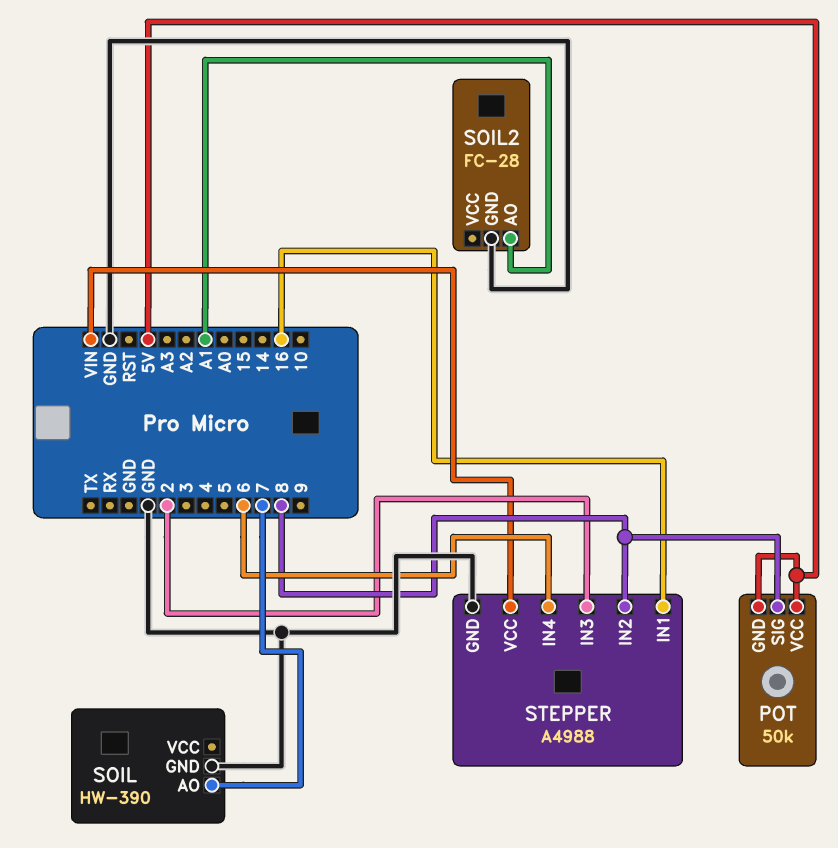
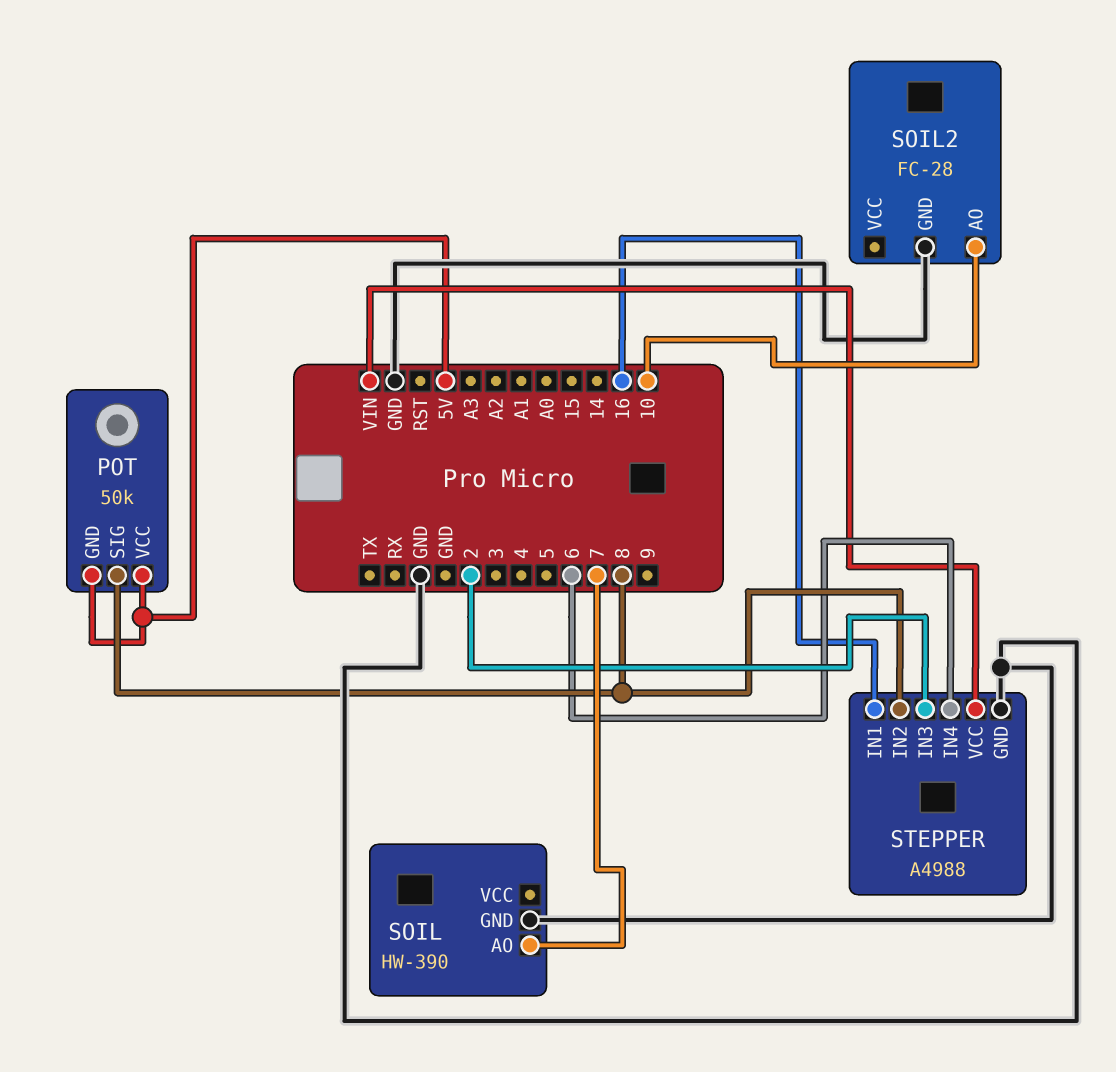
SOIL2 pin AO: A1 -> 10

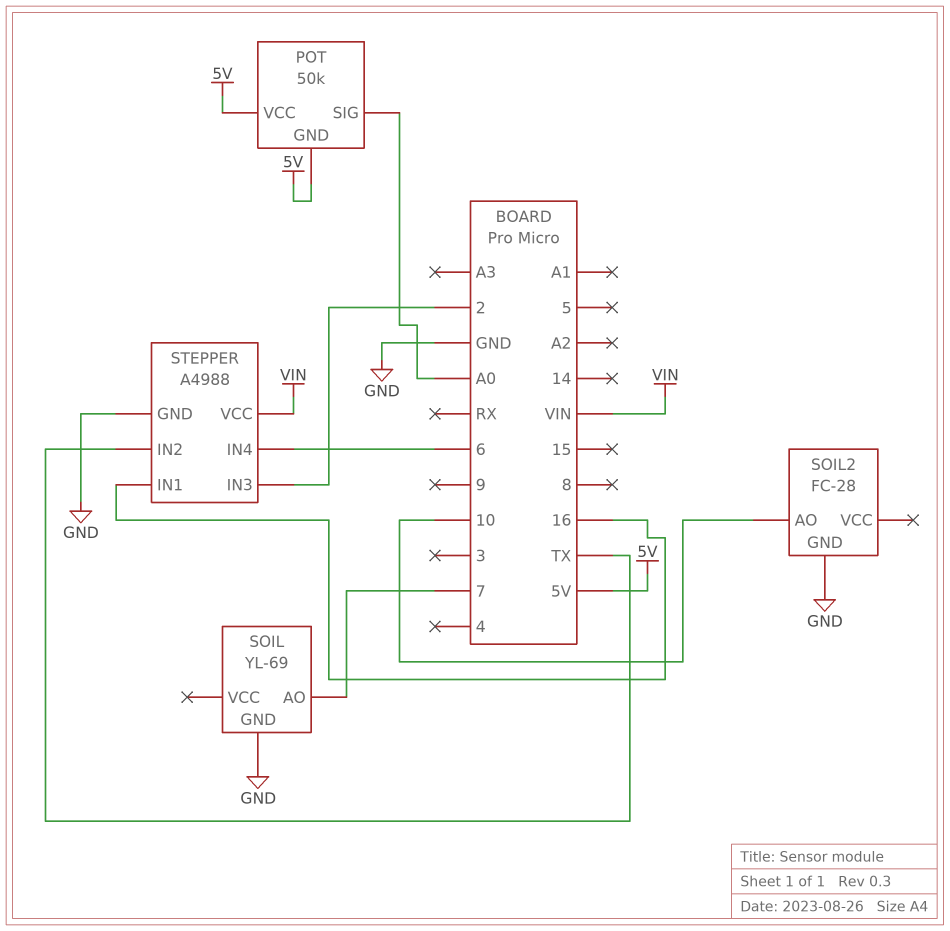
POT pin SIG: 8 -> A0
SOIL: HW-390 -> YL-69
STEPPER pin IN2: 8 -> TX

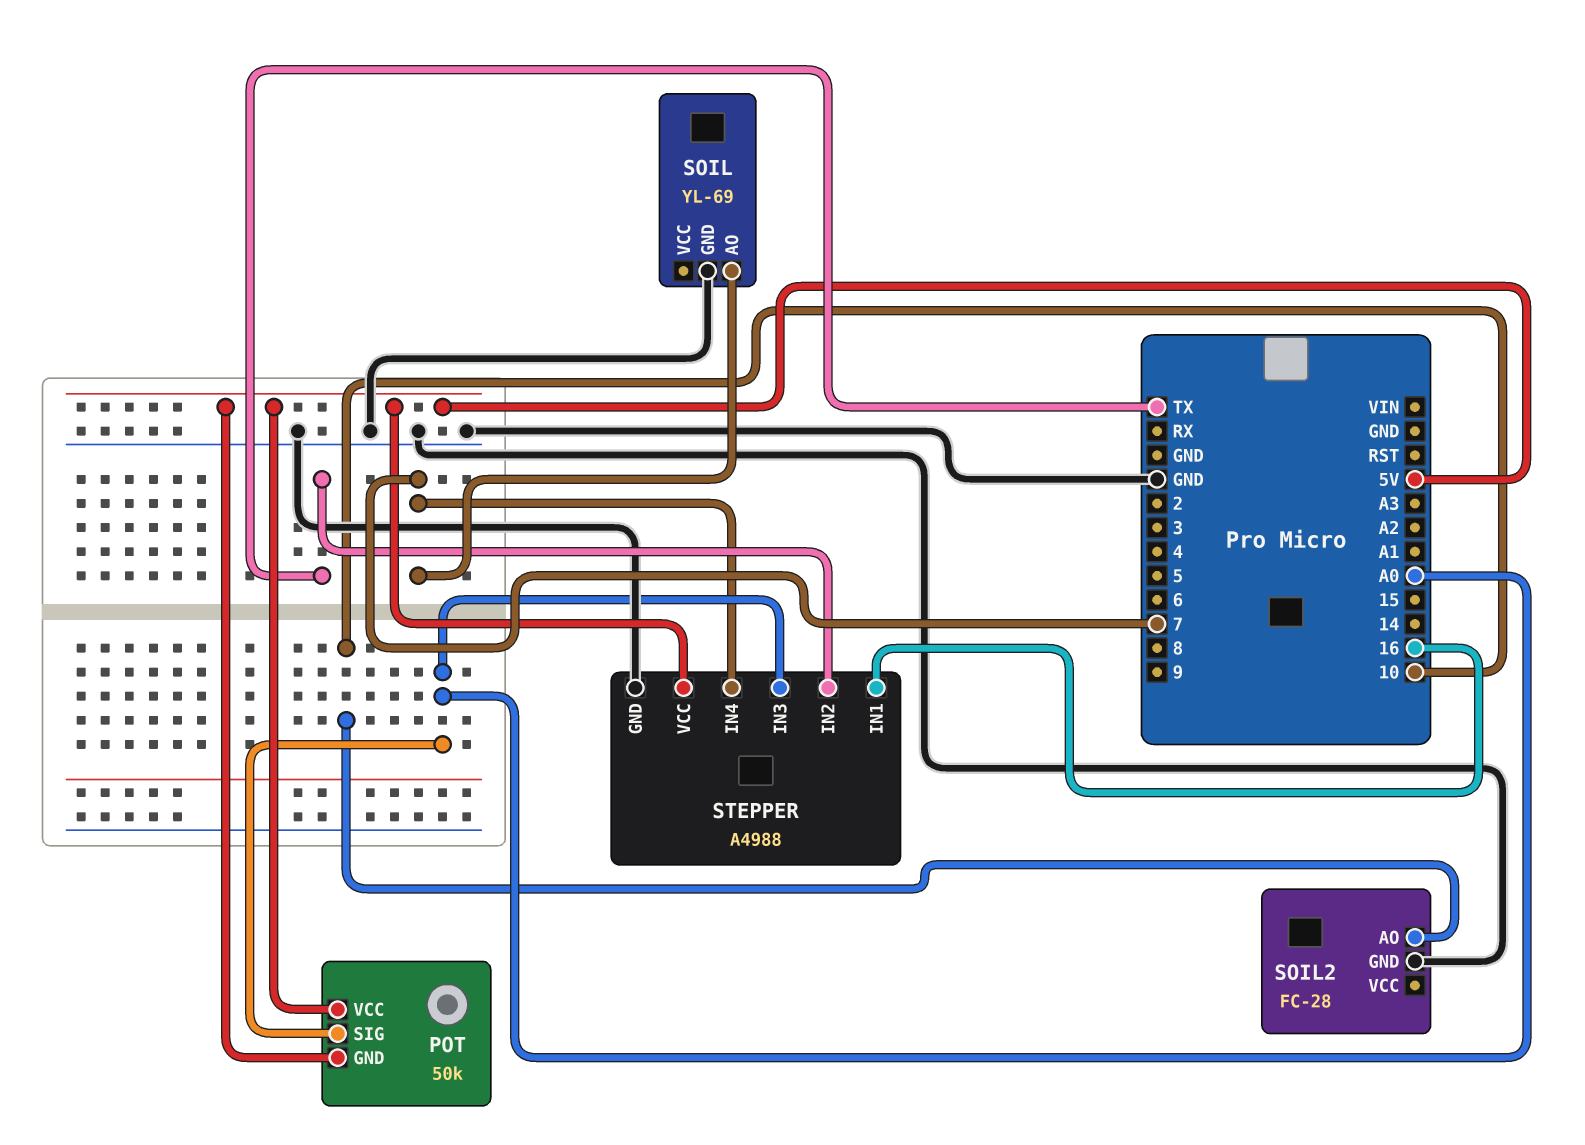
STEPPER pin IN3: 2 -> A0
STEPPER pin IN4: 6 -> 7
STEPPER pin VCC: VIN -> 5V

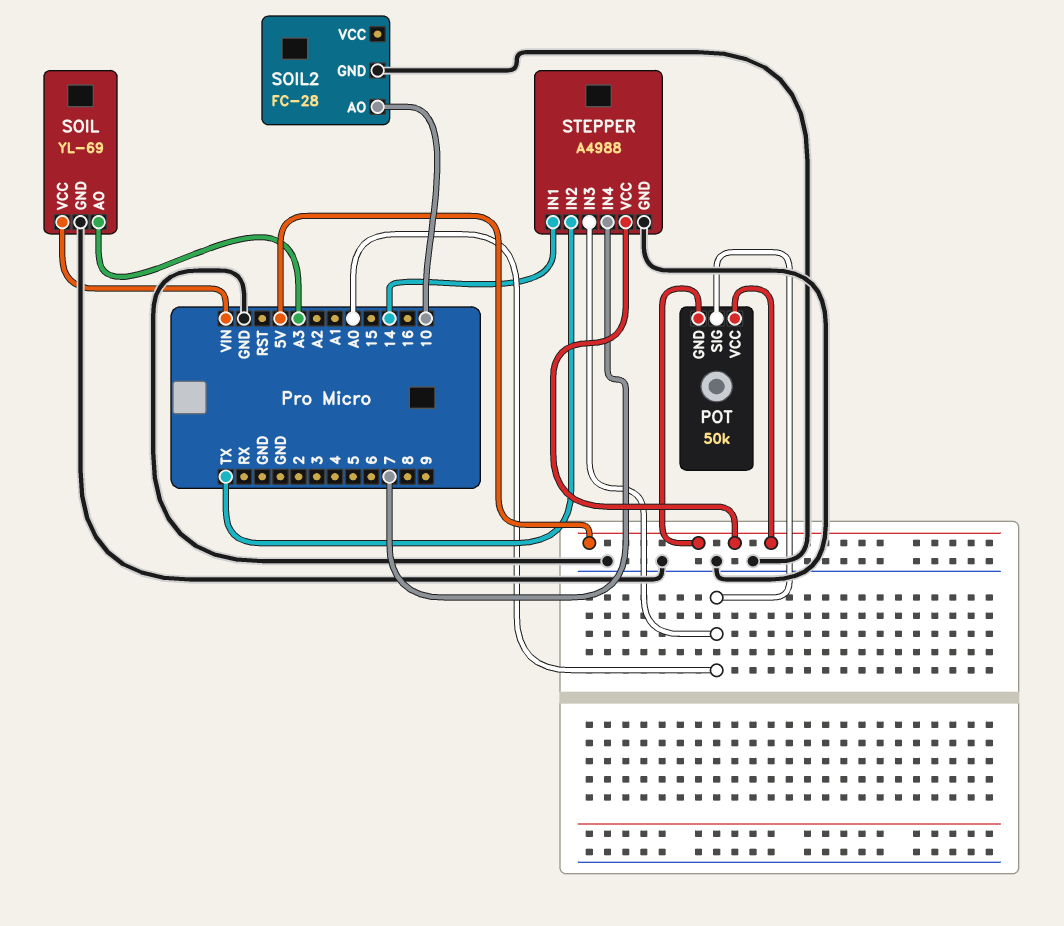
SOIL pin AO: 7 -> A3
SOIL pin VCC: none -> VIN
STEPPER pin IN1: 16 -> 14

